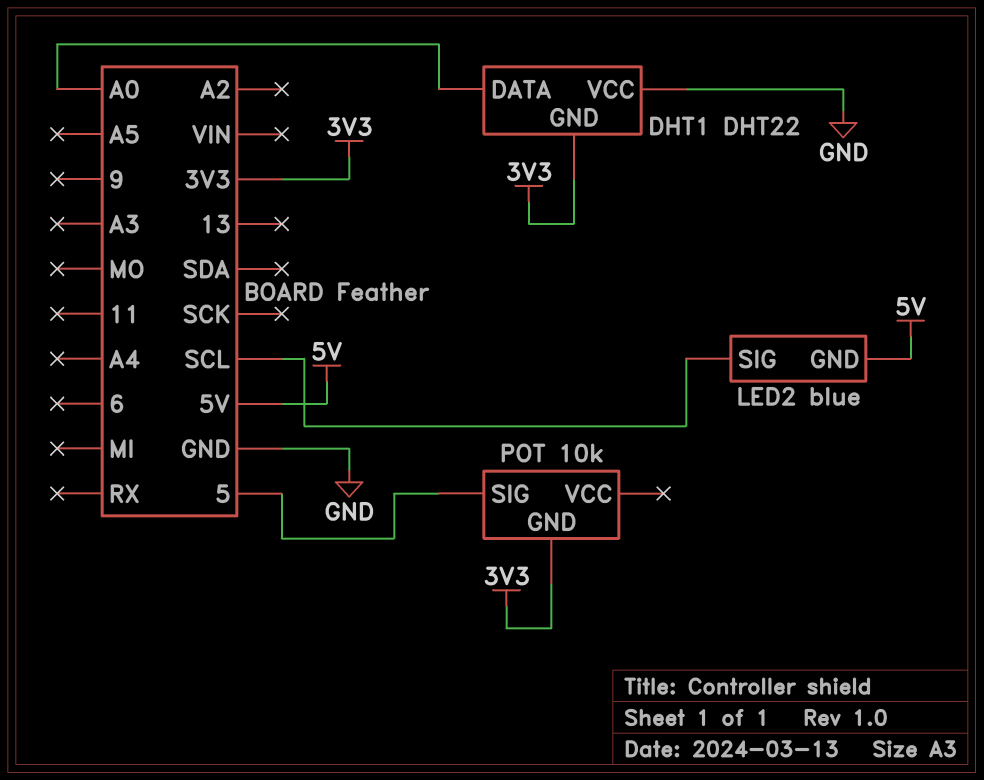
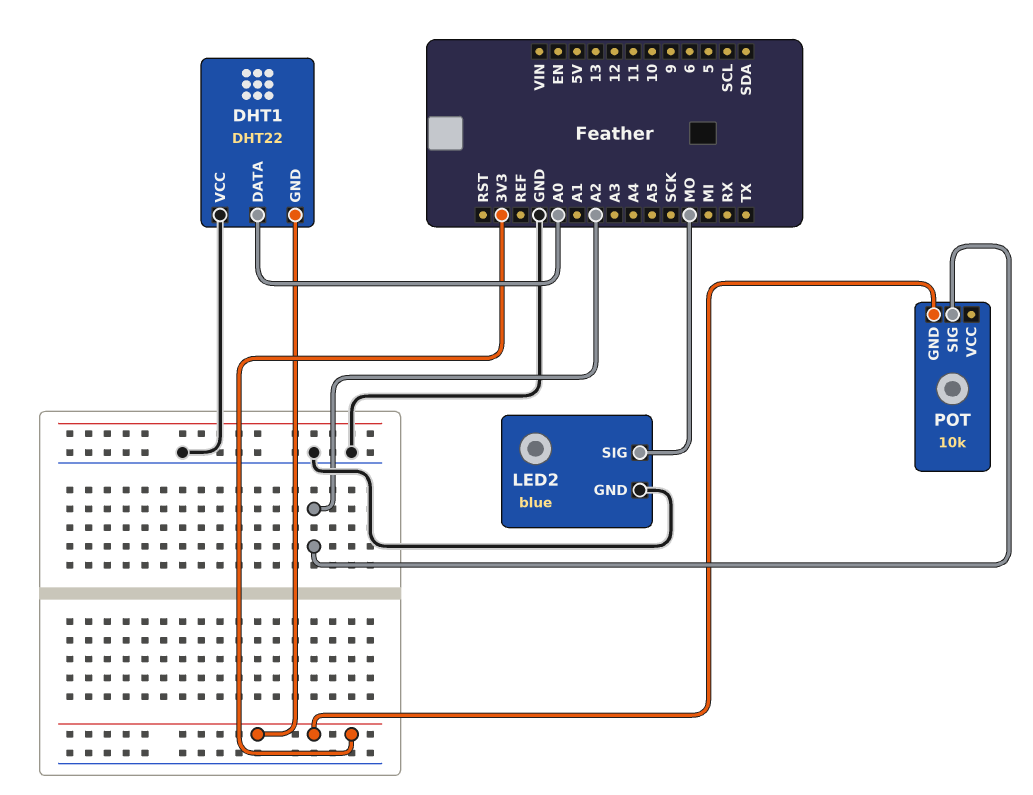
LED2 pin GND: 5V -> GND
LED2 pin SIG: SCL -> MO
POT pin SIG: 5 -> A2

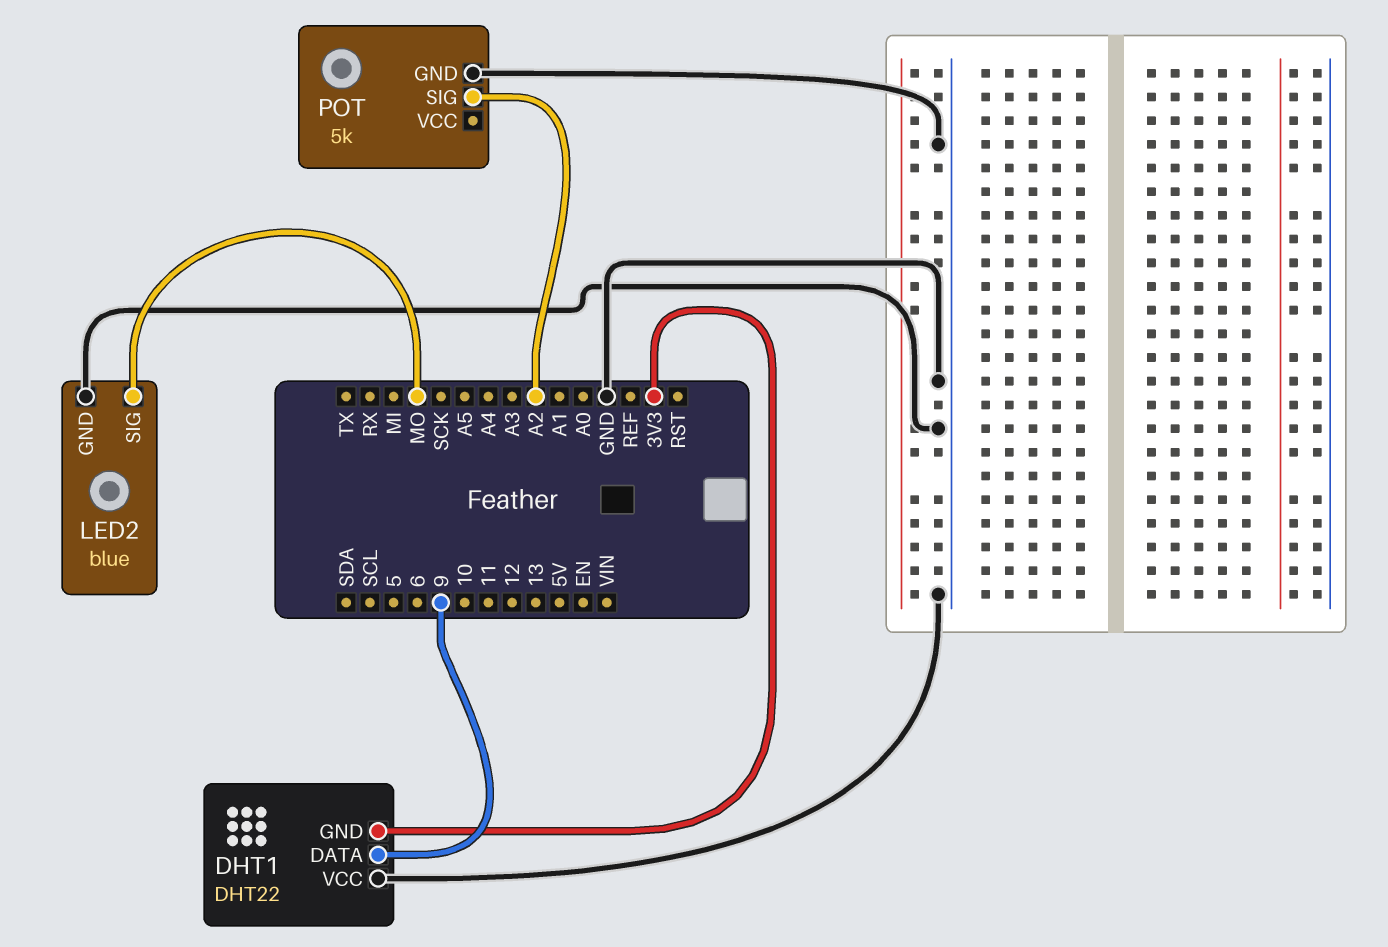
DHT1 pin DATA: A0 -> 9
POT: 10k -> 5k
POT pin GND: 3V3 -> GND

